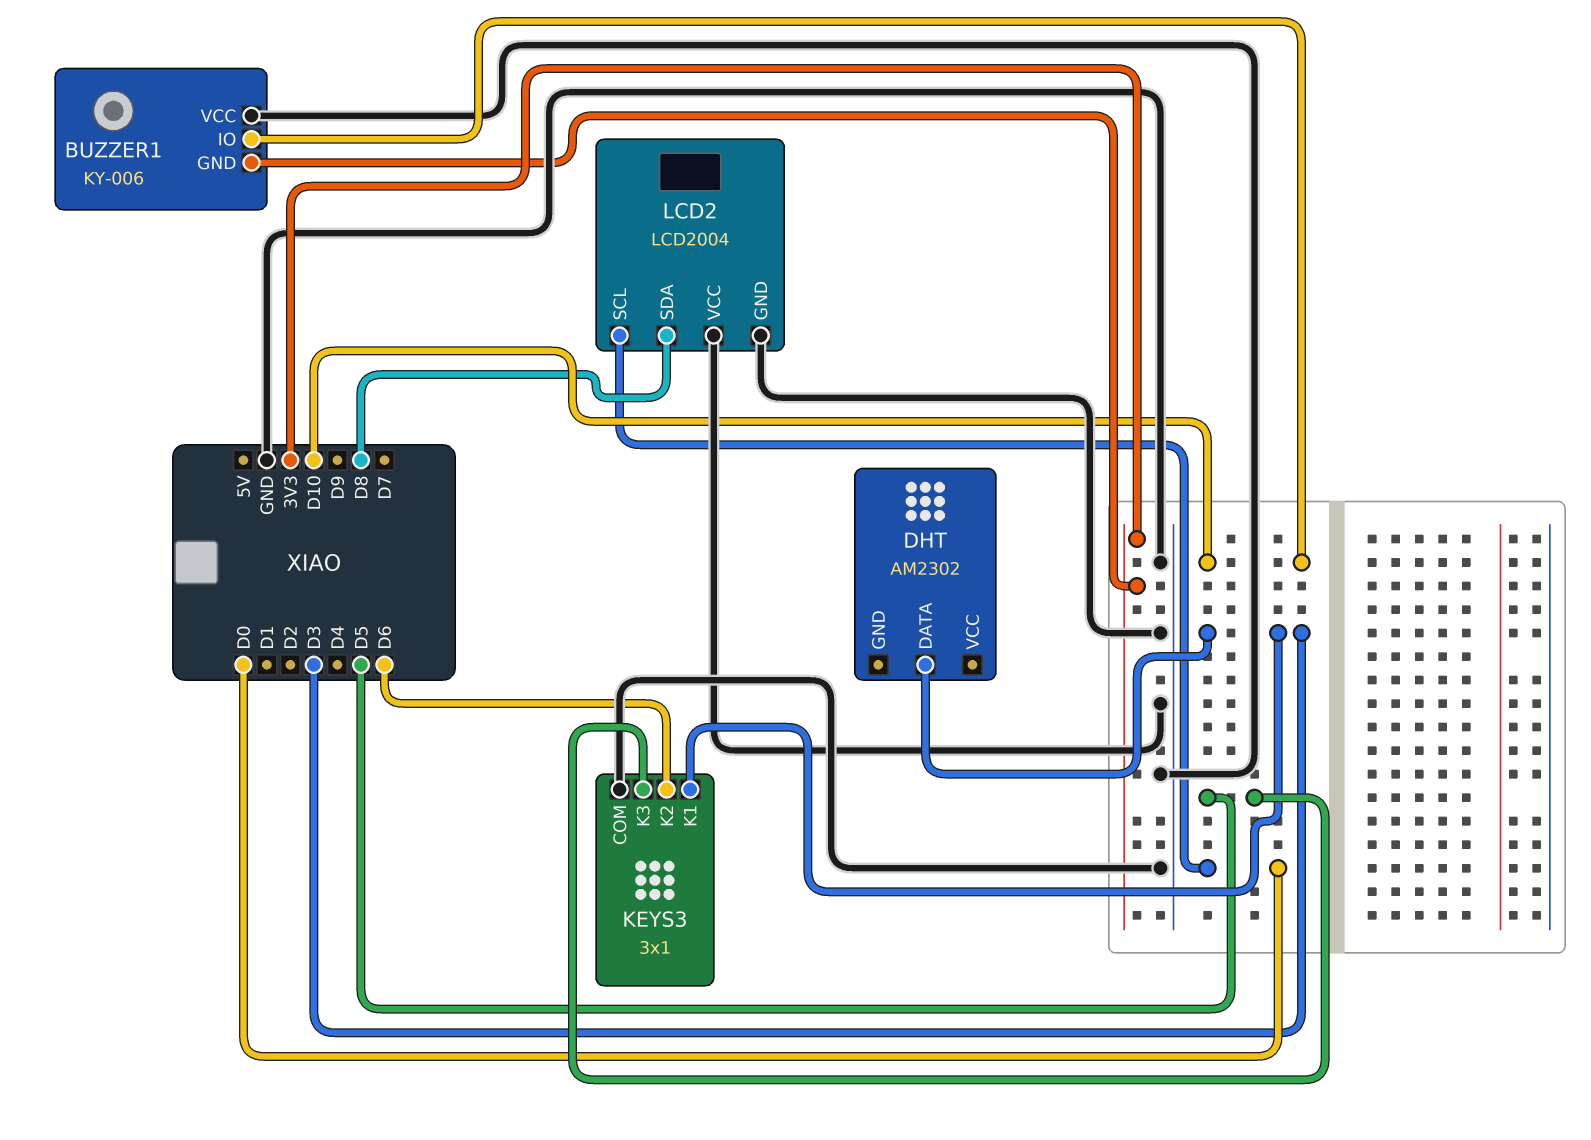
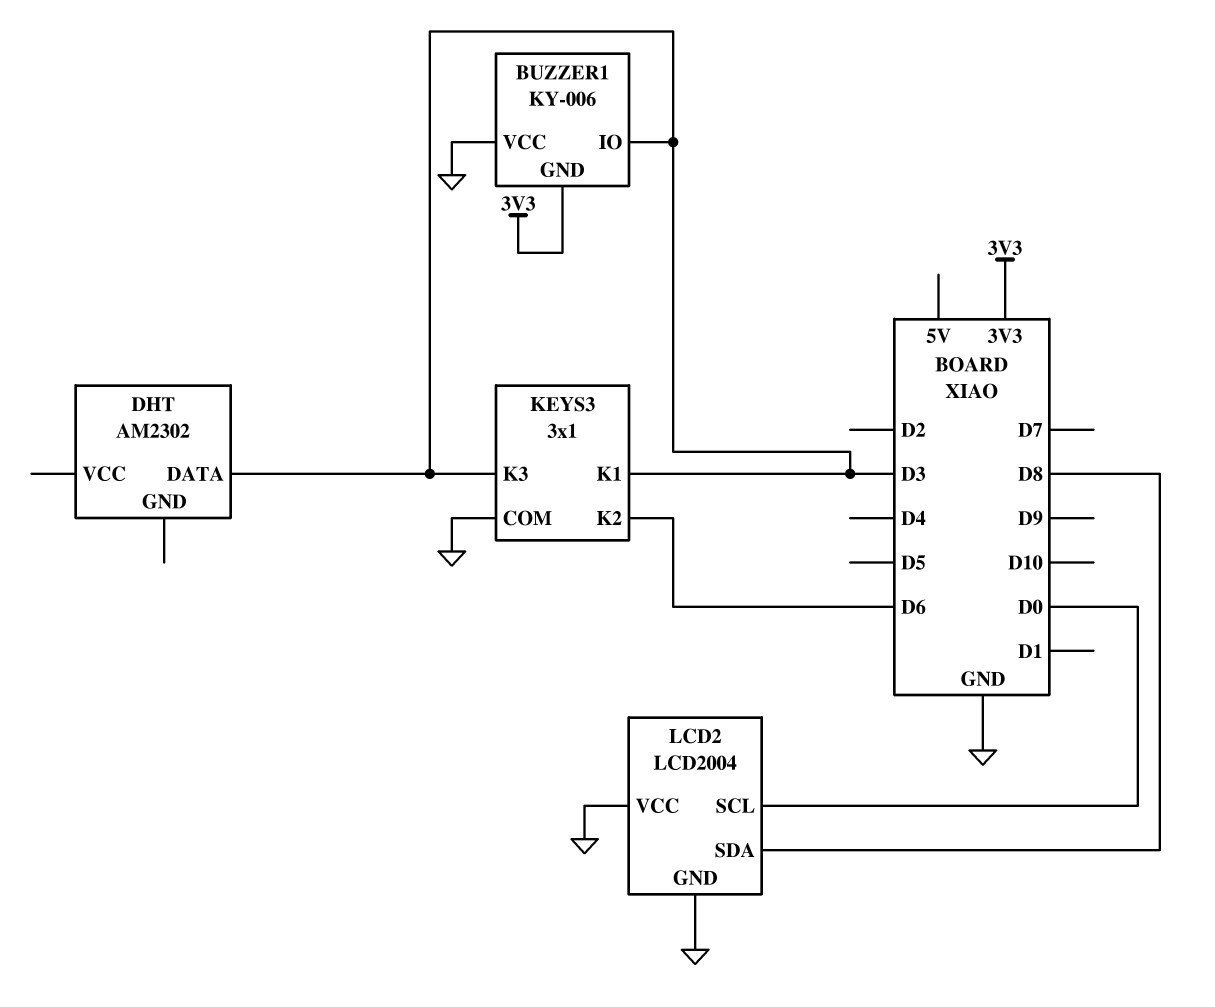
BUZZER1 pin IO: D10 -> D3
KEYS3 pin K3: D5 -> D3

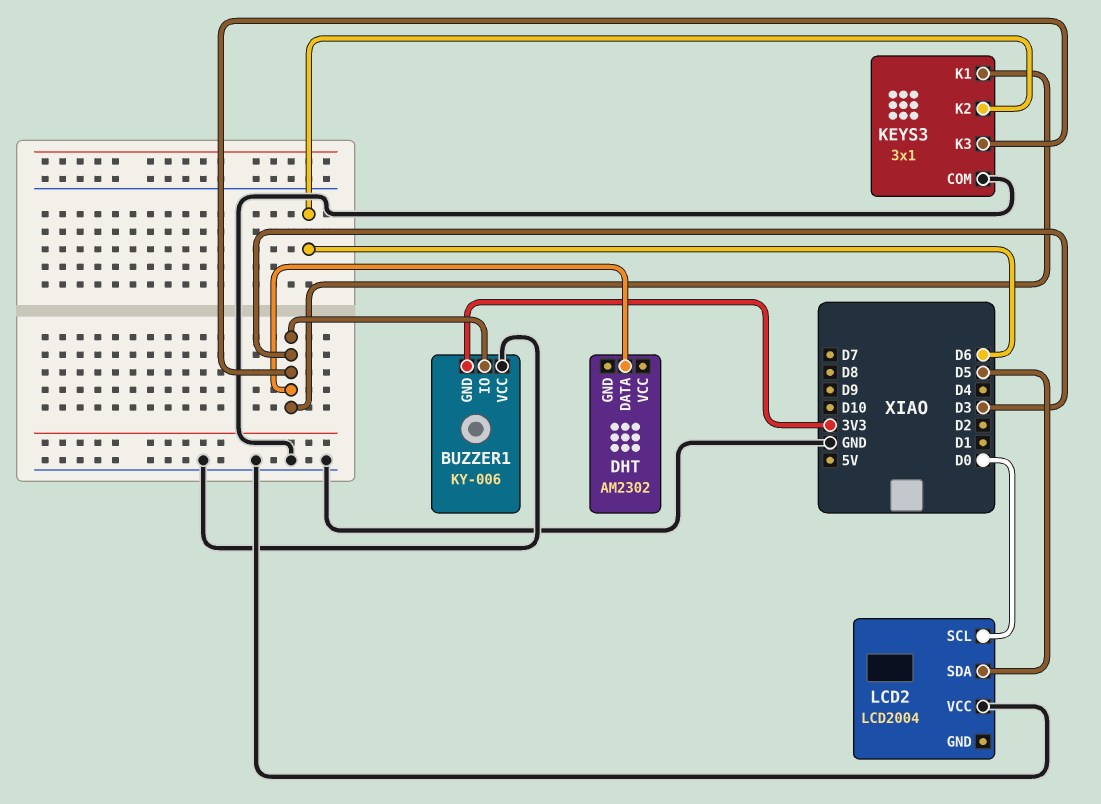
LCD2 pin GND: GND -> none
LCD2 pin SDA: D8 -> D5

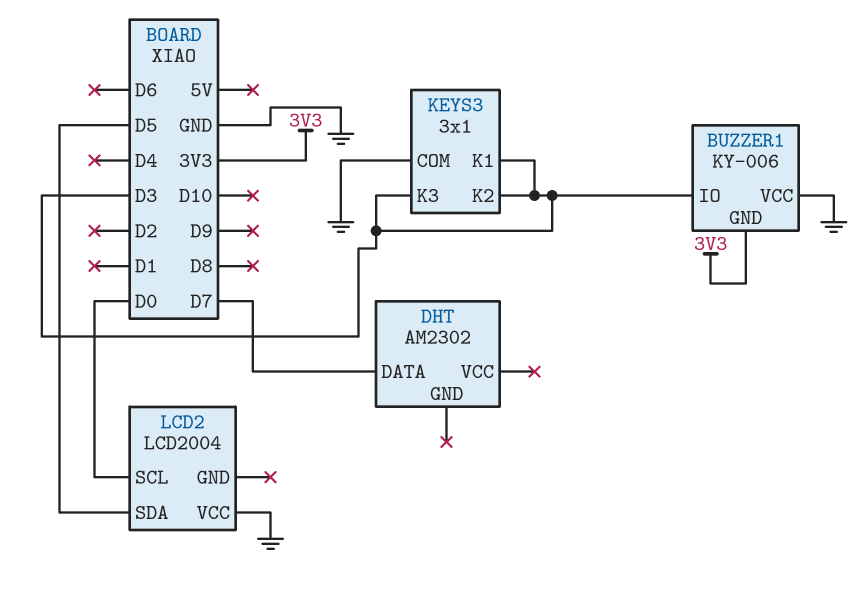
DHT pin DATA: D3 -> D7
KEYS3 pin K2: D6 -> D3

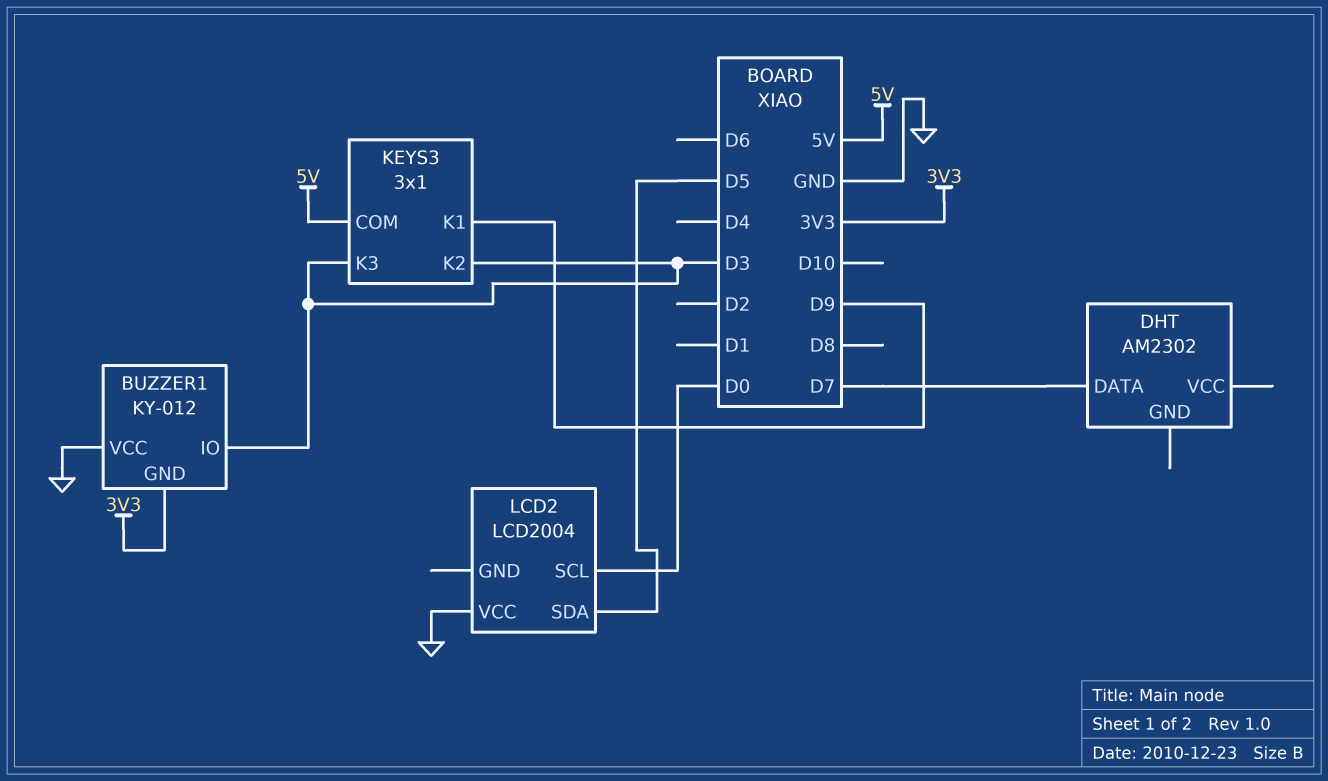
BUZZER1: KY-006 -> KY-012
KEYS3 pin COM: GND -> 5V
KEYS3 pin K1: D3 -> D9

